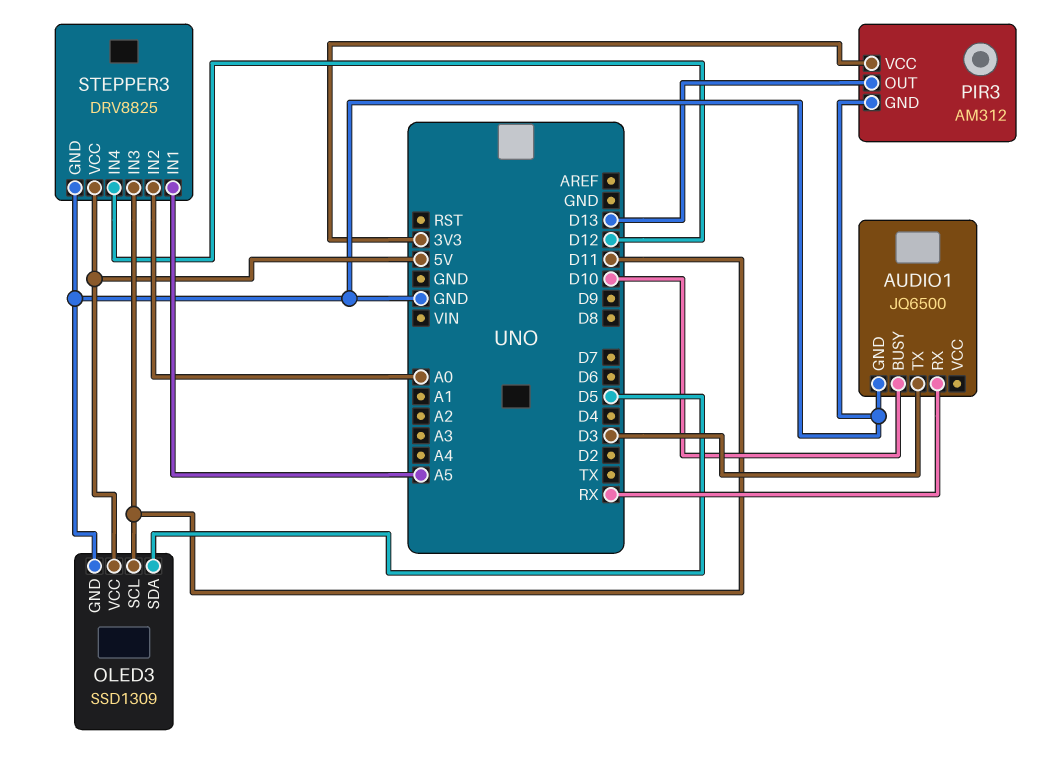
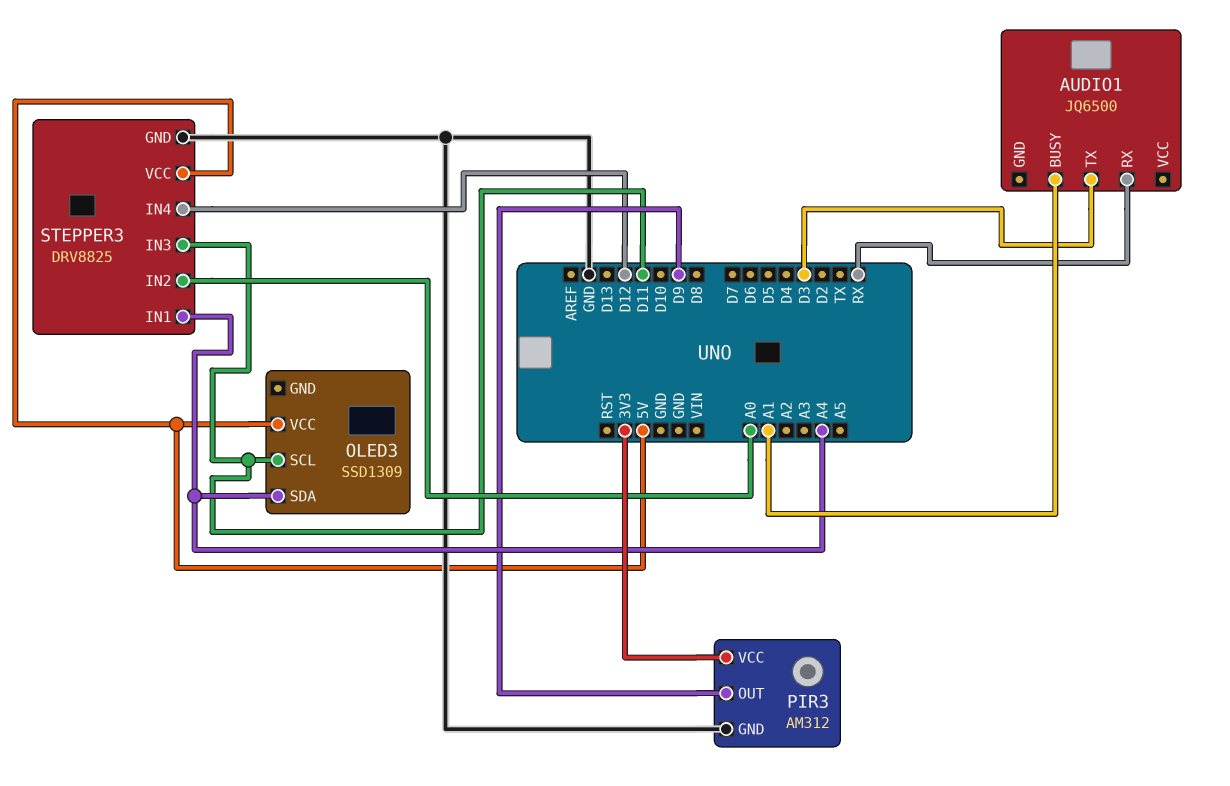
AUDIO1 pin BUSY: D10 -> A1
AUDIO1 pin GND: GND -> none
OLED3 pin GND: GND -> none
OLED3 pin SDA: D5 -> A4
PIR3 pin OUT: D13 -> D9
STEPPER3 pin IN1: A5 -> A4

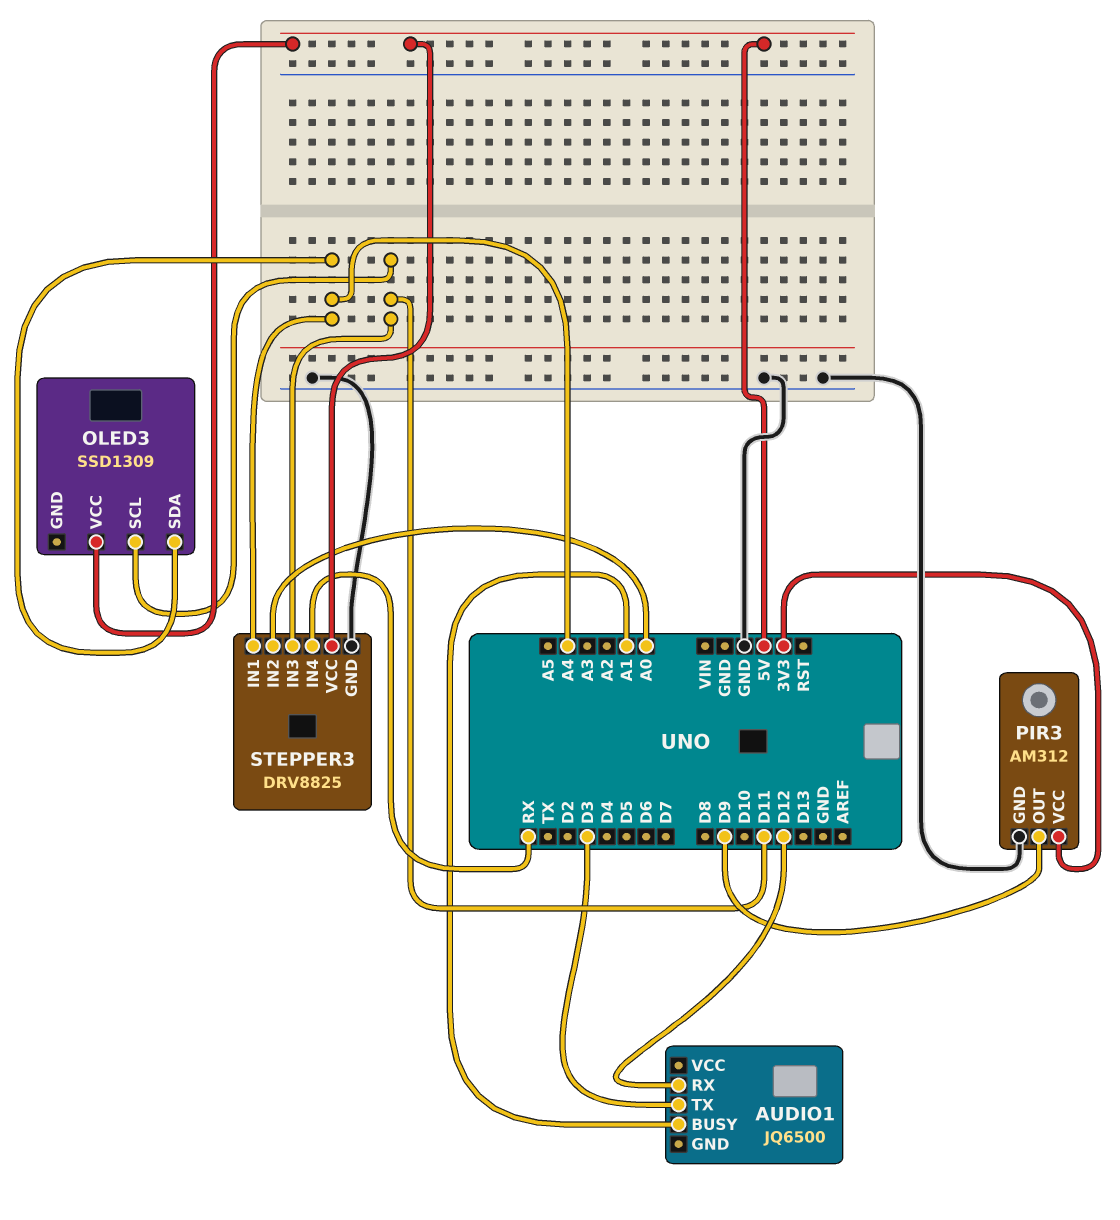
AUDIO1 pin RX: RX -> D12
STEPPER3 pin IN4: D12 -> RX

